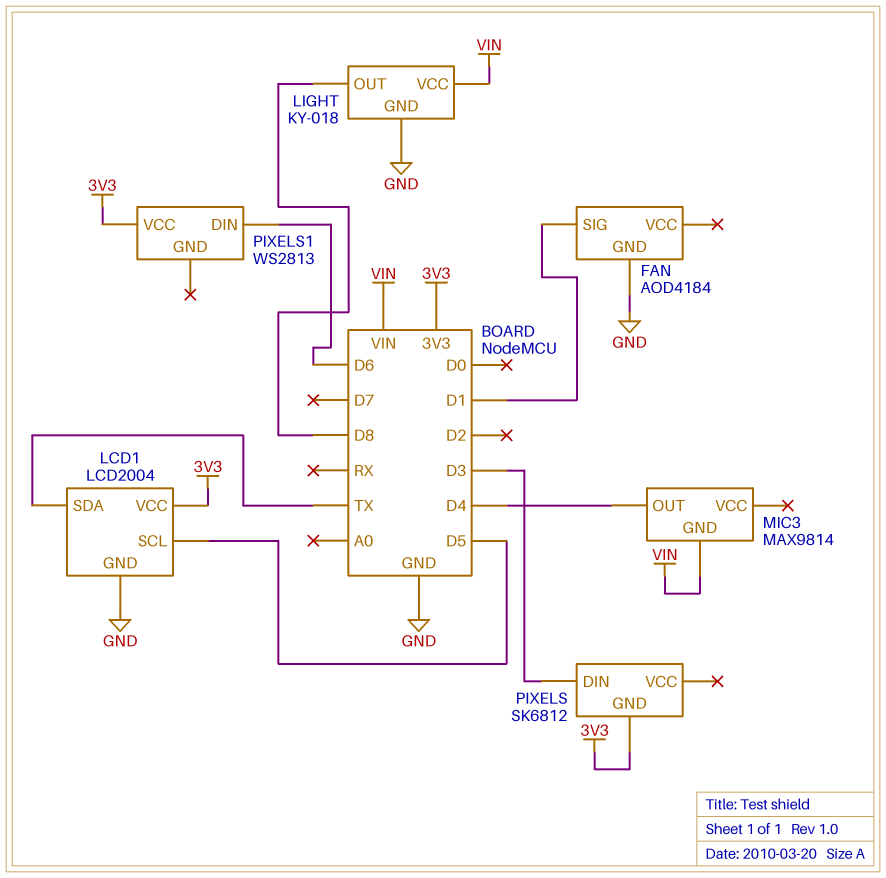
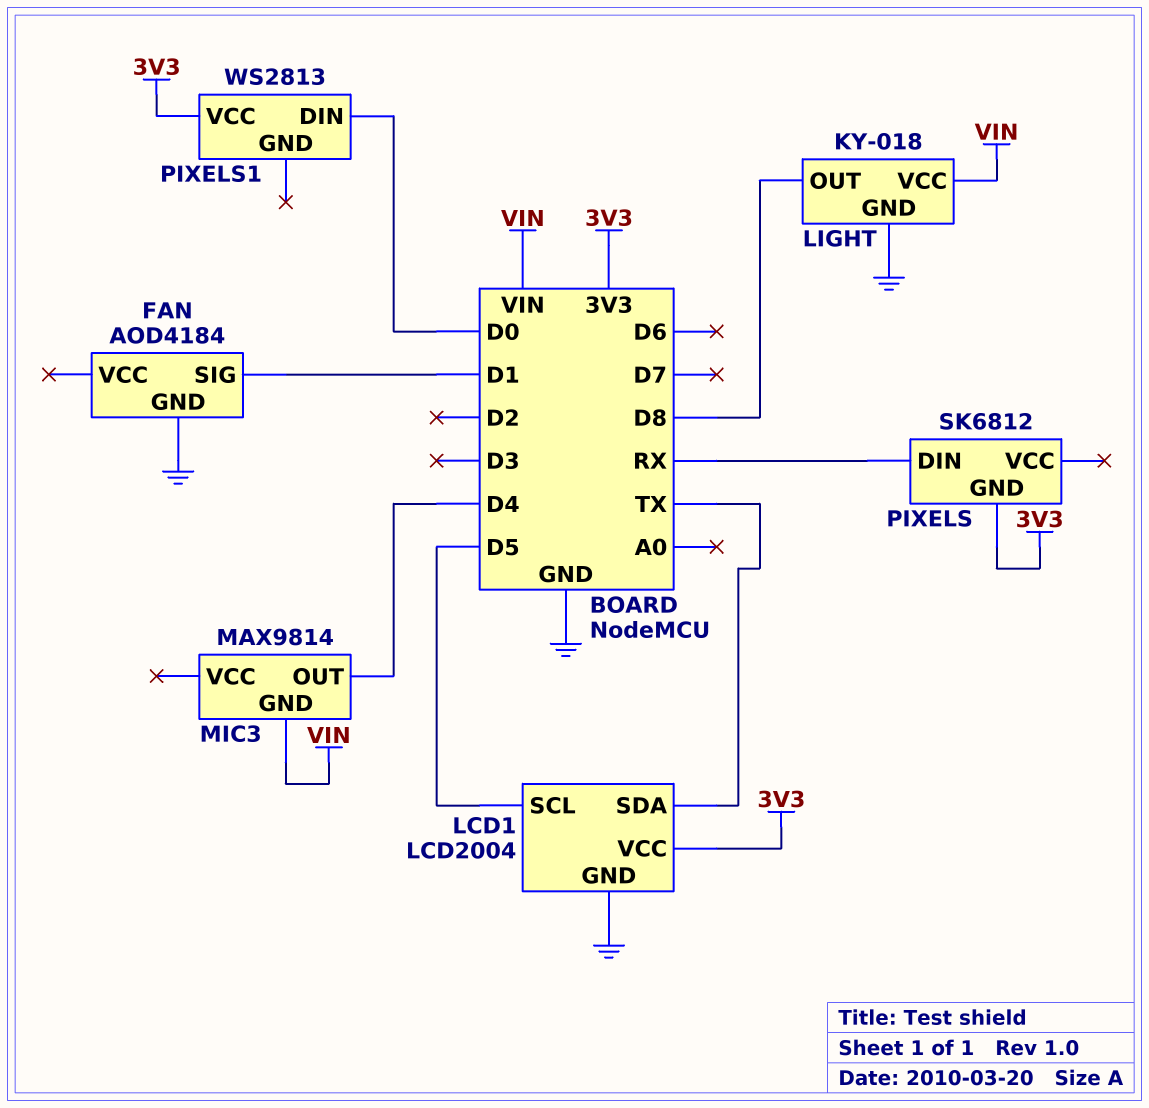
PIXELS pin DIN: D3 -> RX
PIXELS1 pin DIN: D6 -> D0

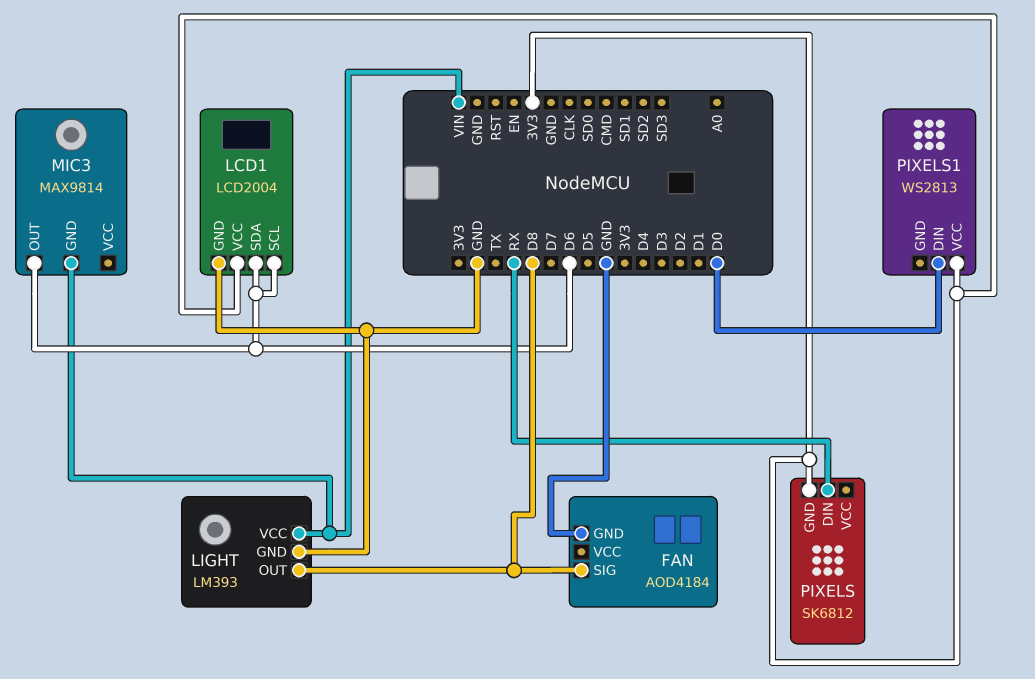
FAN pin SIG: D1 -> D8
LCD1 pin SCL: D5 -> D6
LCD1 pin SDA: TX -> D6
LIGHT: KY-018 -> LM393
MIC3 pin OUT: D4 -> D6

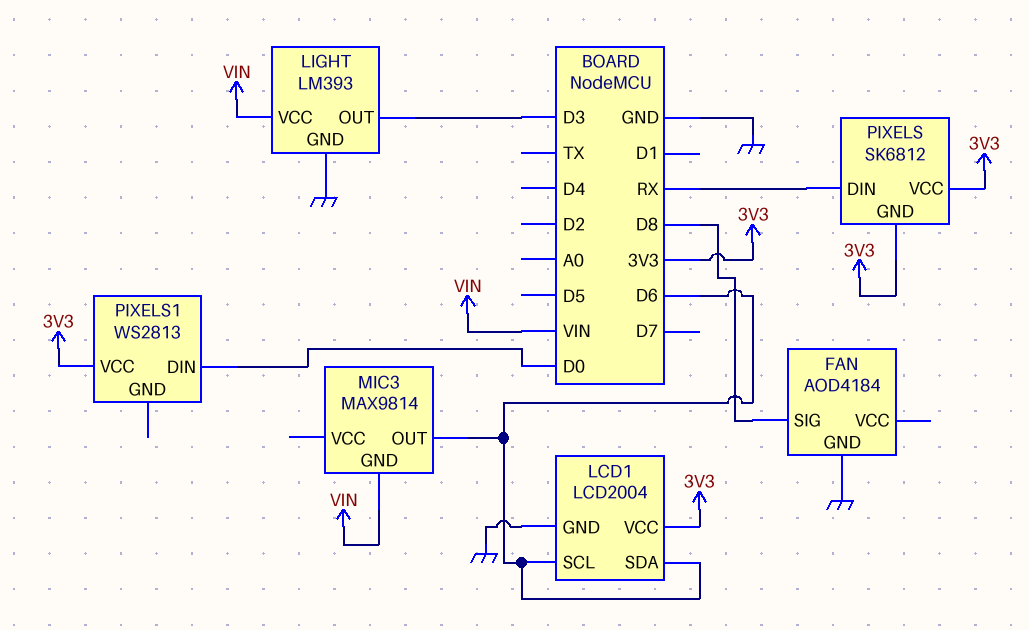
LIGHT pin OUT: D8 -> D3
PIXELS pin VCC: none -> 3V3

